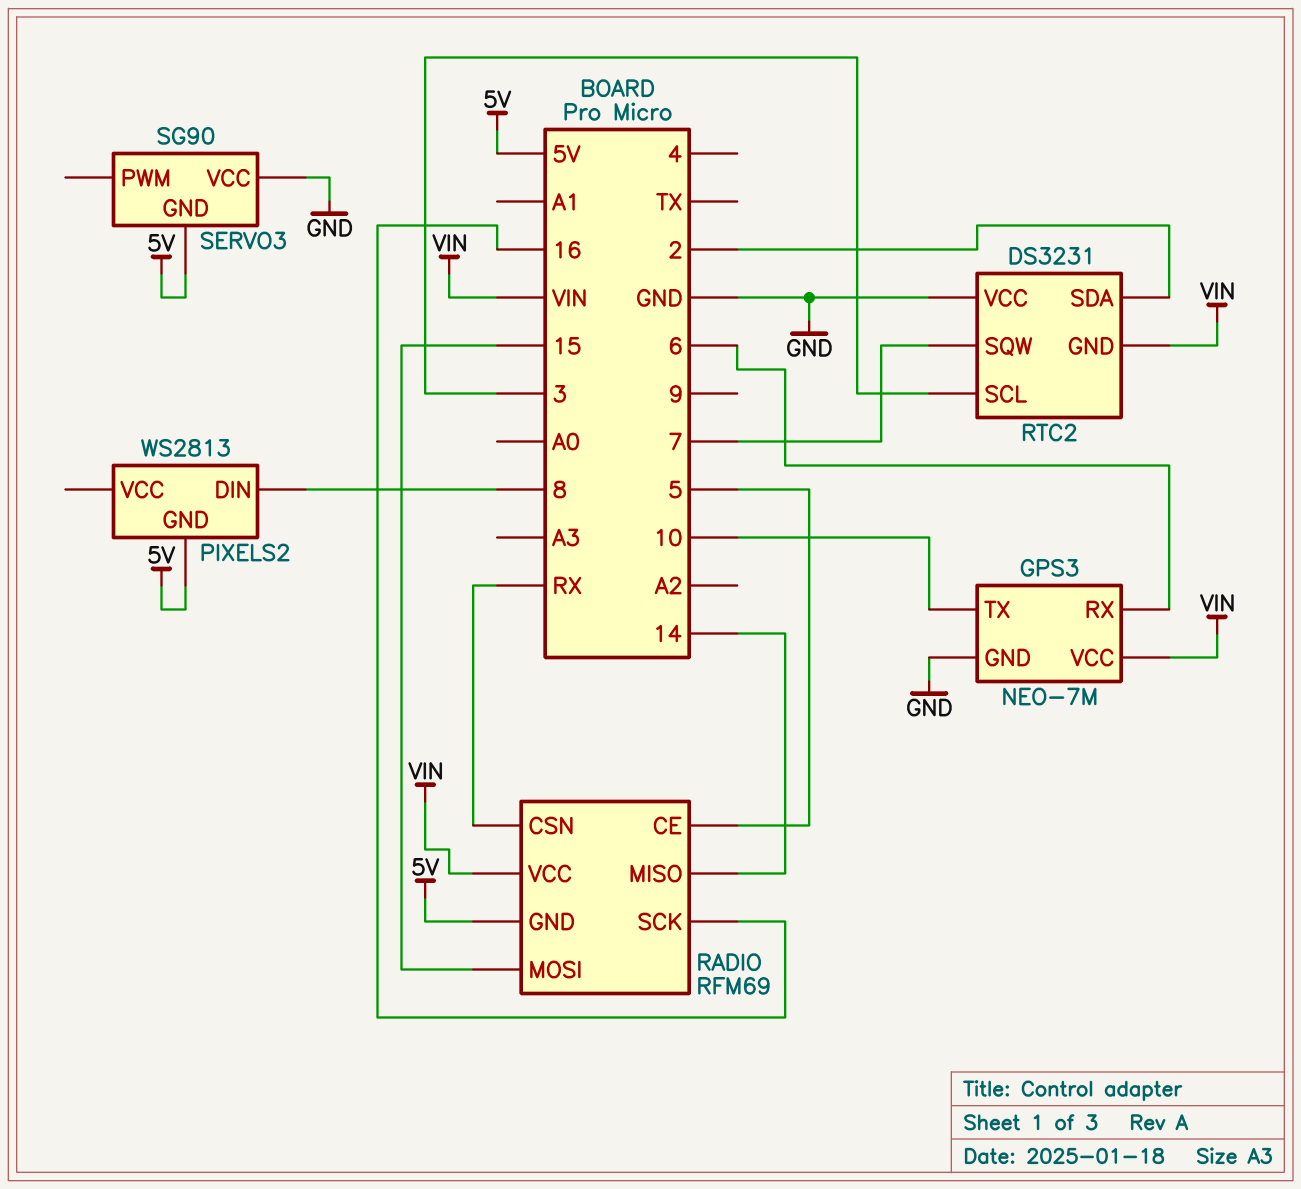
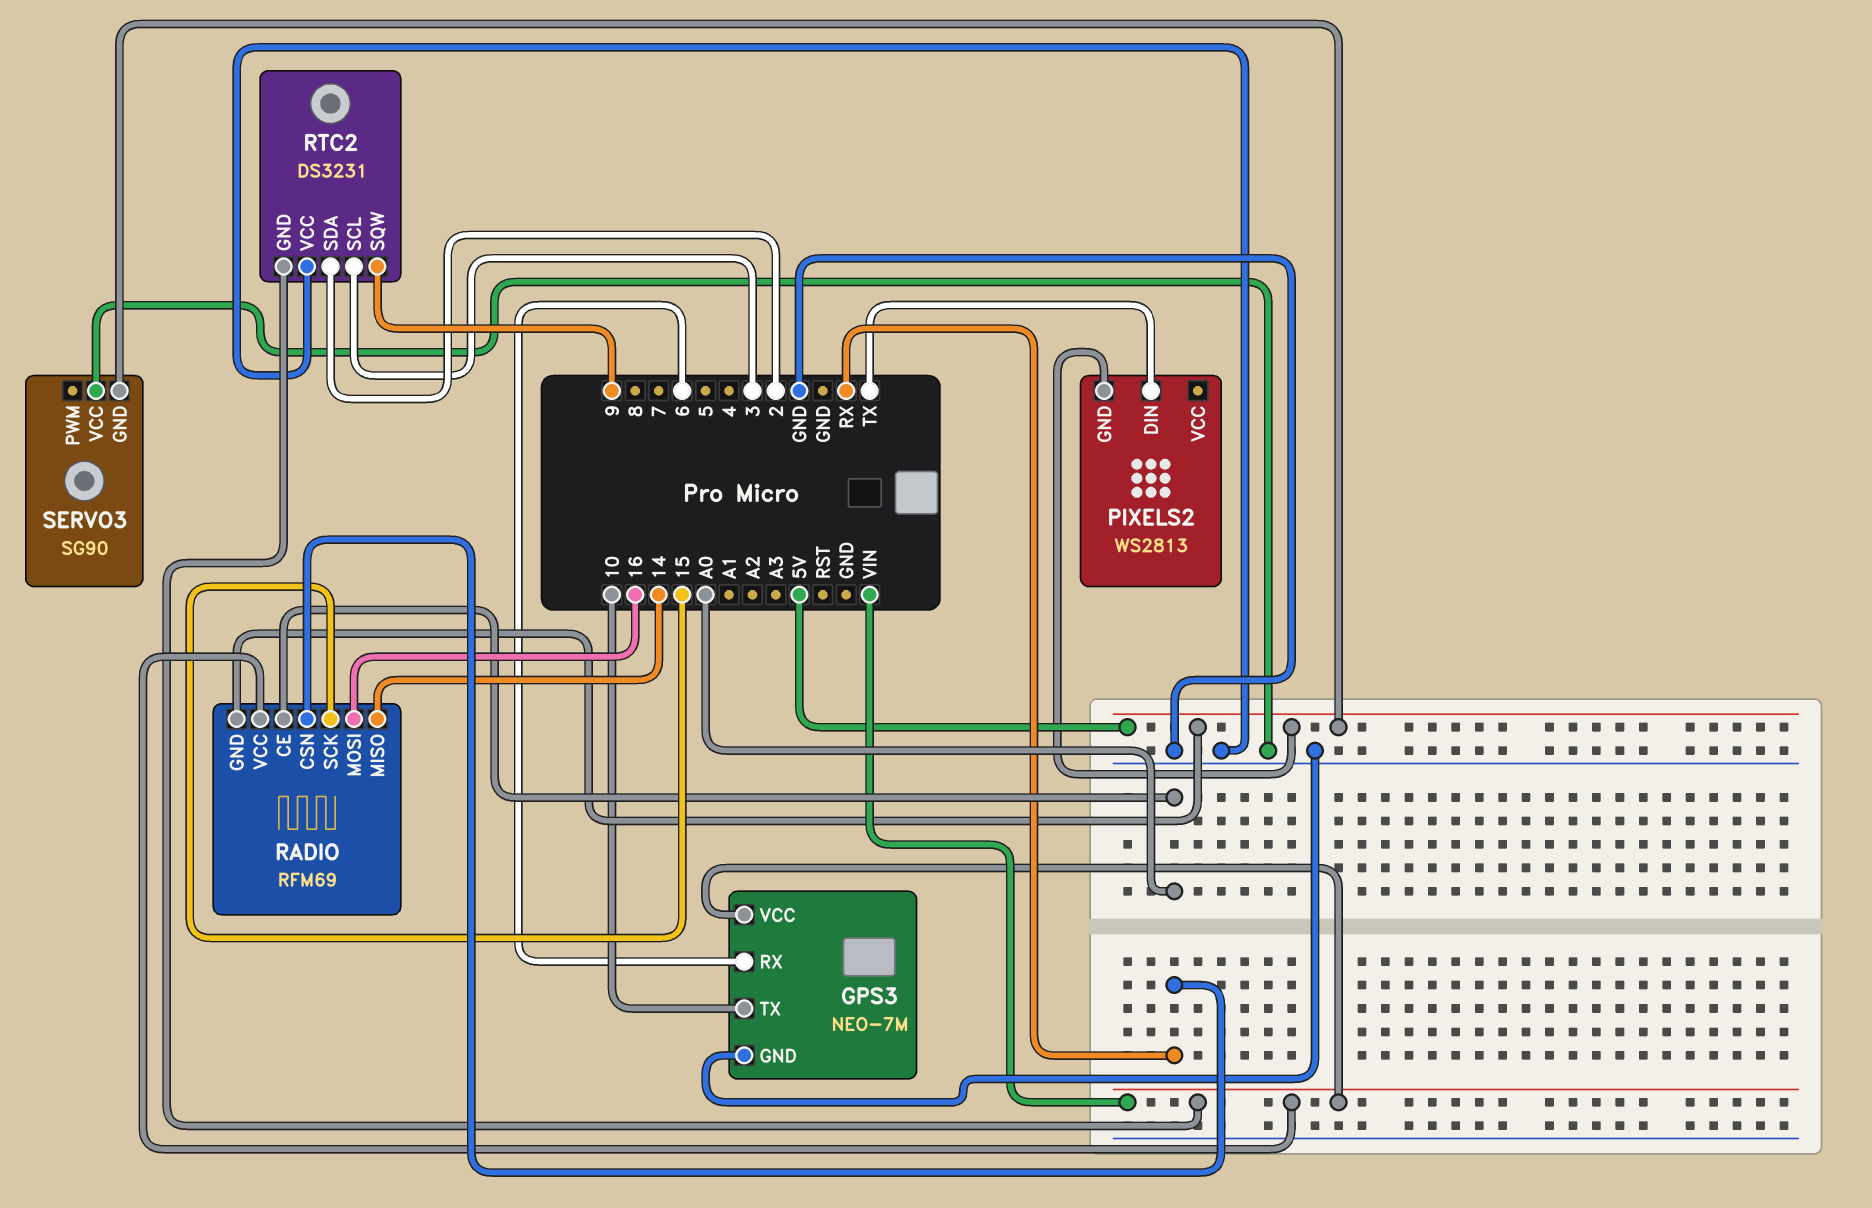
PIXELS2 pin DIN: 8 -> TX
RADIO pin CE: 5 -> A0
RADIO pin MOSI: 15 -> 16
RADIO pin SCK: 16 -> 15
RTC2 pin SQW: 7 -> 9

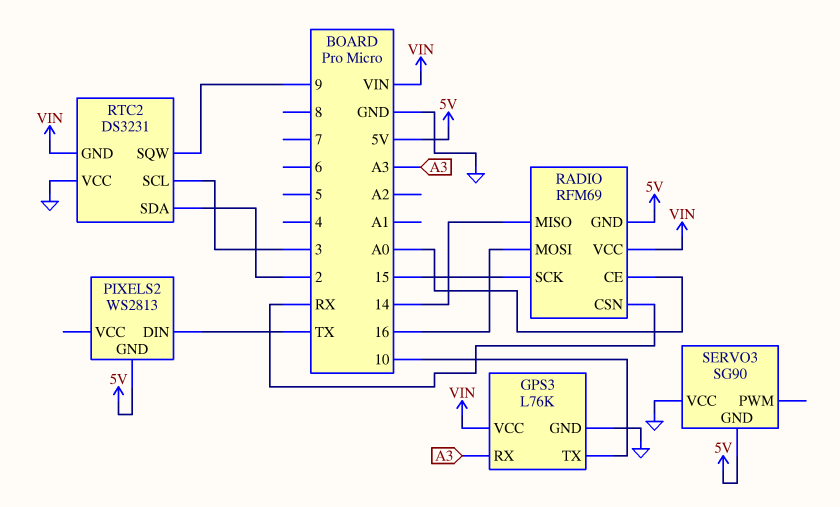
GPS3: NEO-7M -> L76K
GPS3 pin RX: 6 -> A3

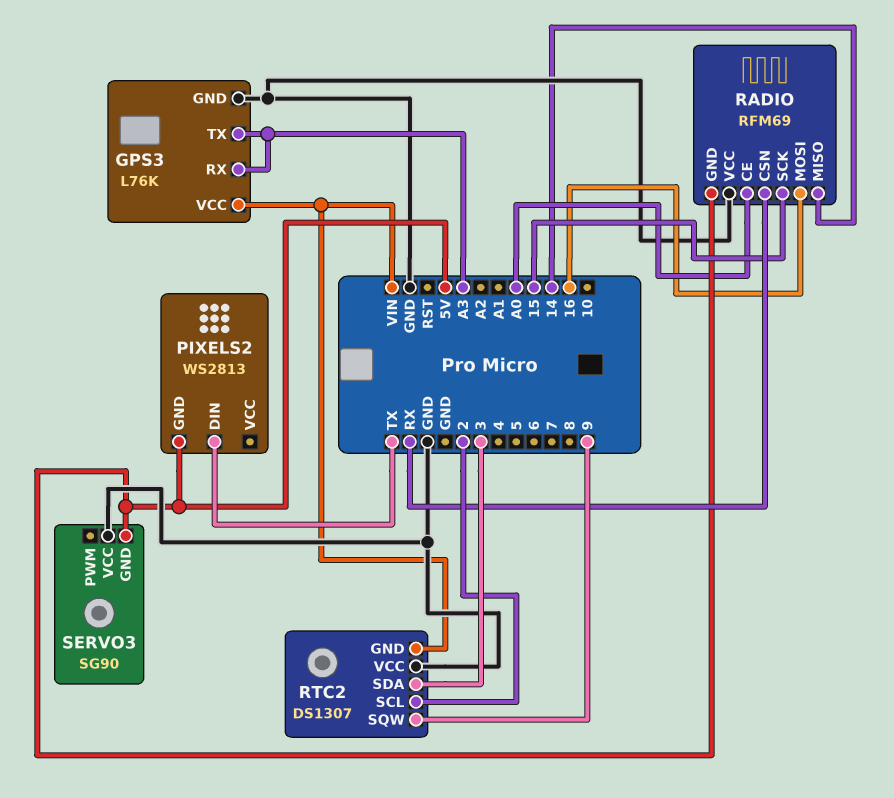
GPS3 pin TX: 10 -> A3
RADIO pin VCC: VIN -> GND
RTC2: DS3231 -> DS1307
RTC2 pin SCL: 3 -> 2
RTC2 pin SDA: 2 -> 3

